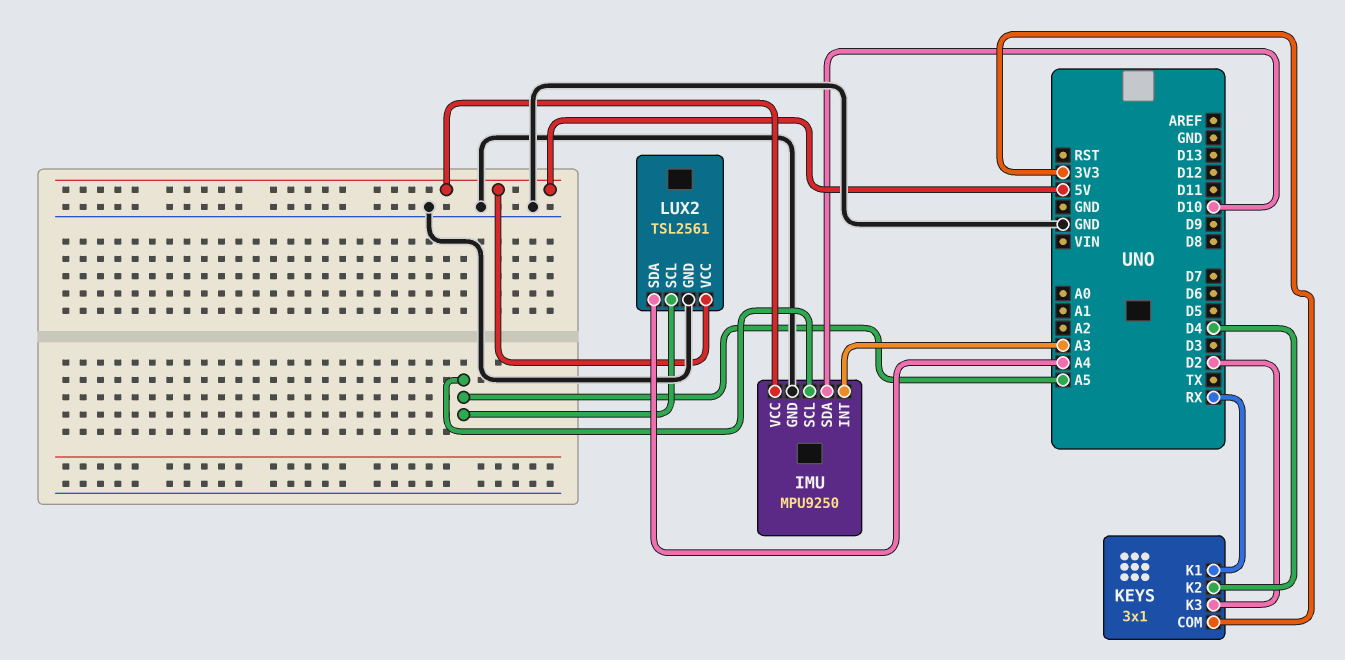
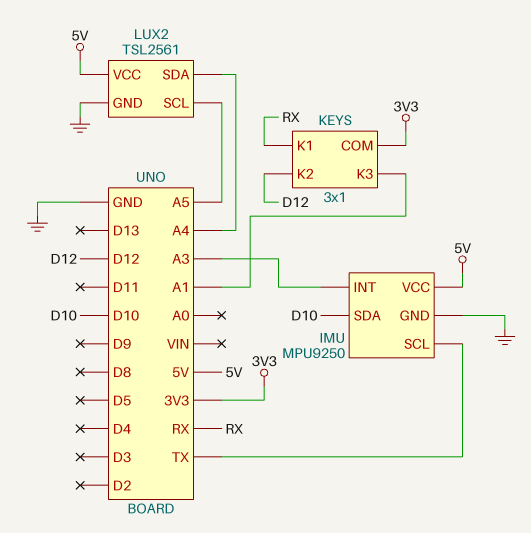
IMU pin SCL: A5 -> TX
KEYS pin K2: D4 -> D12
KEYS pin K3: D2 -> A1

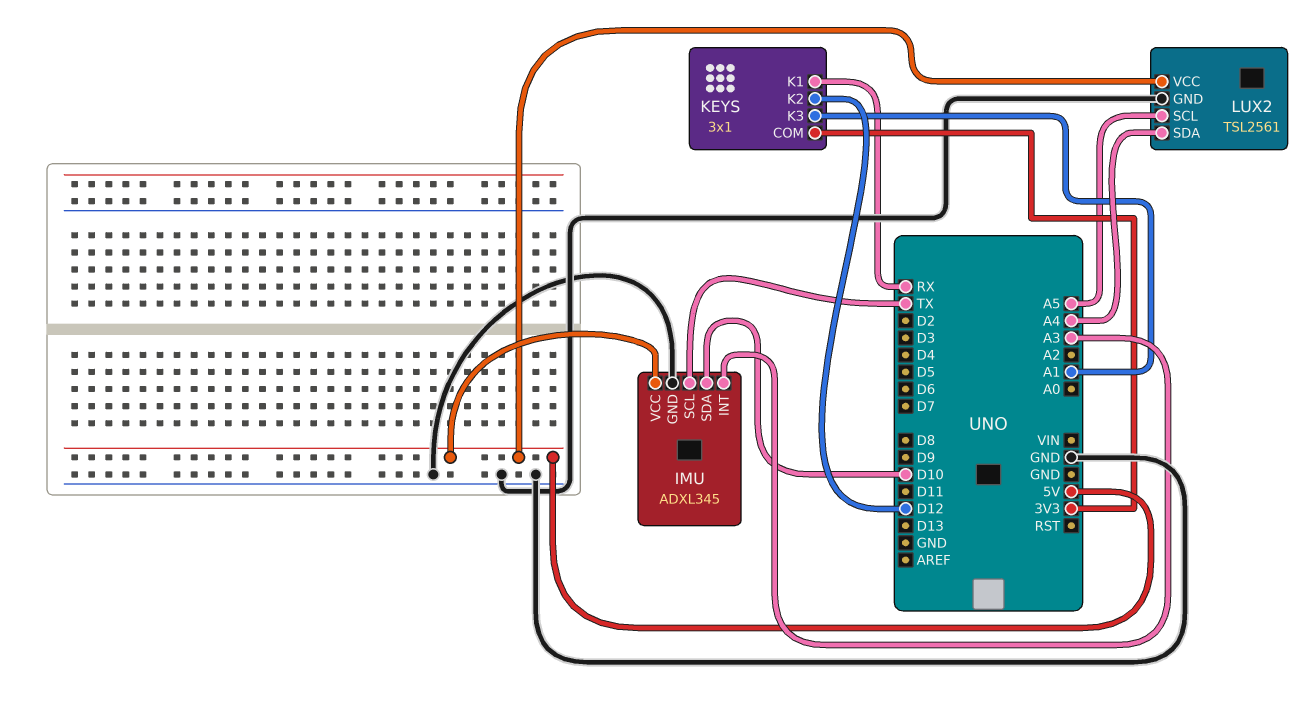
IMU: MPU9250 -> ADXL345

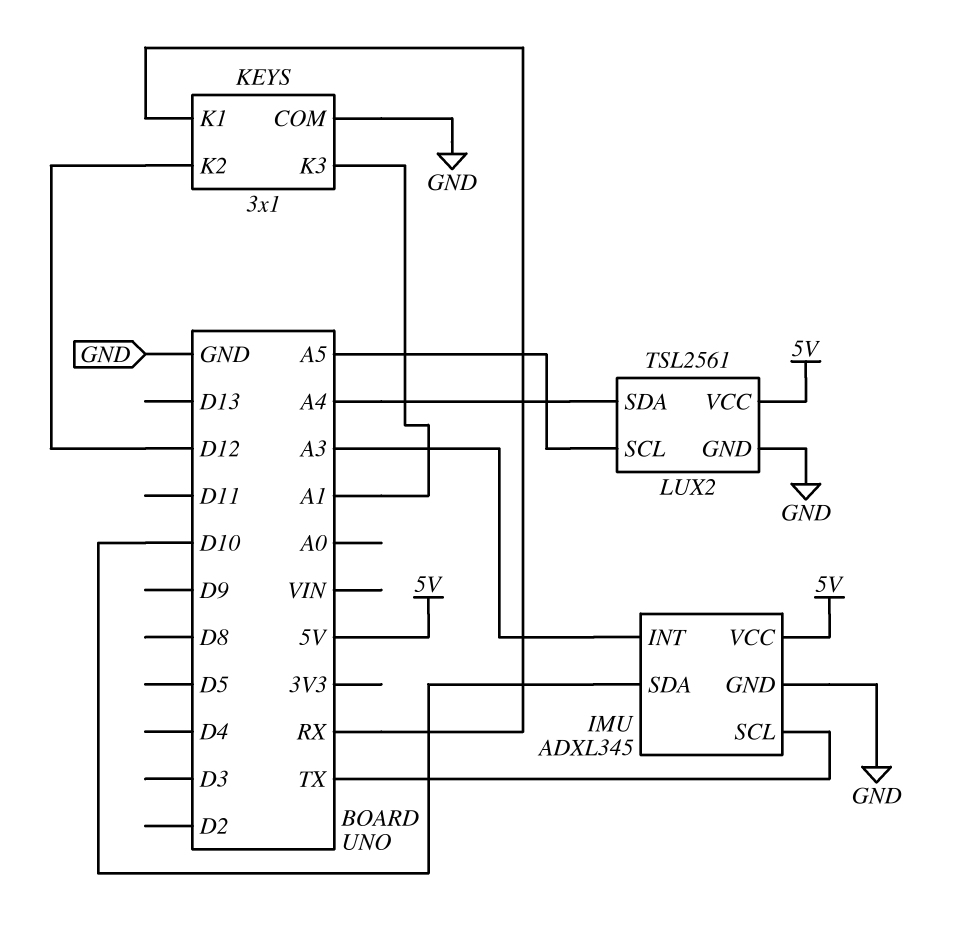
KEYS pin COM: 3V3 -> GND

